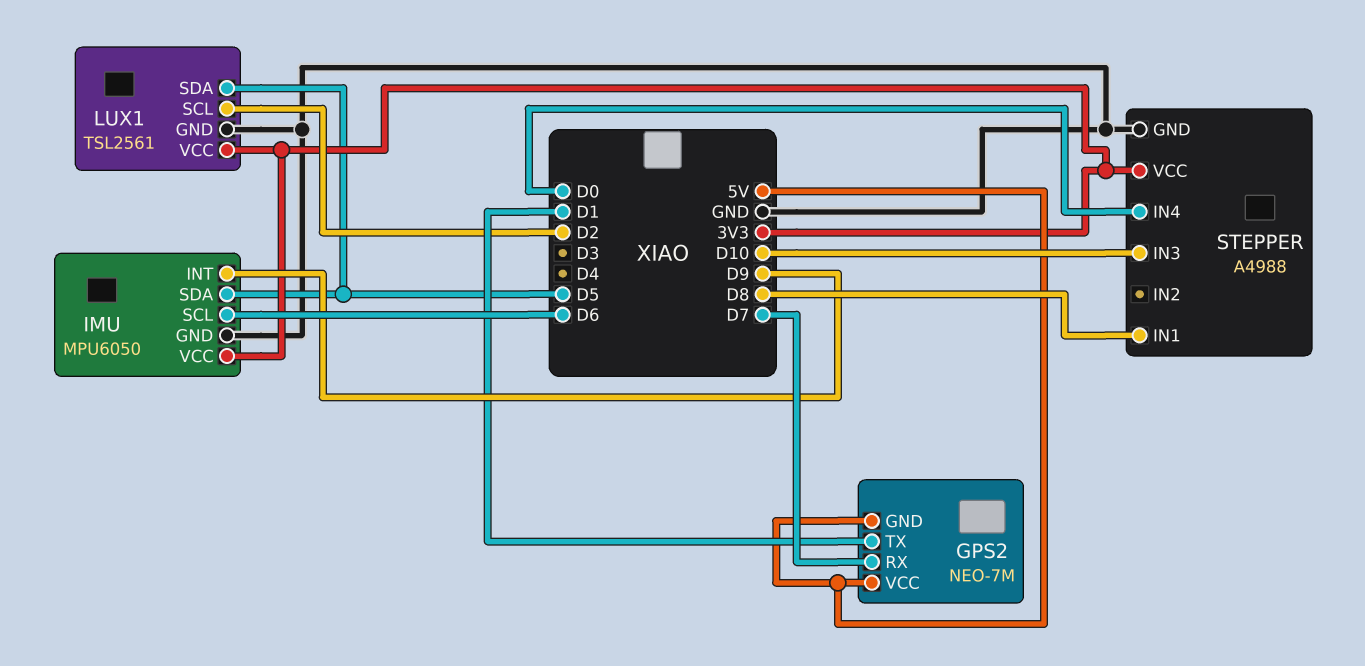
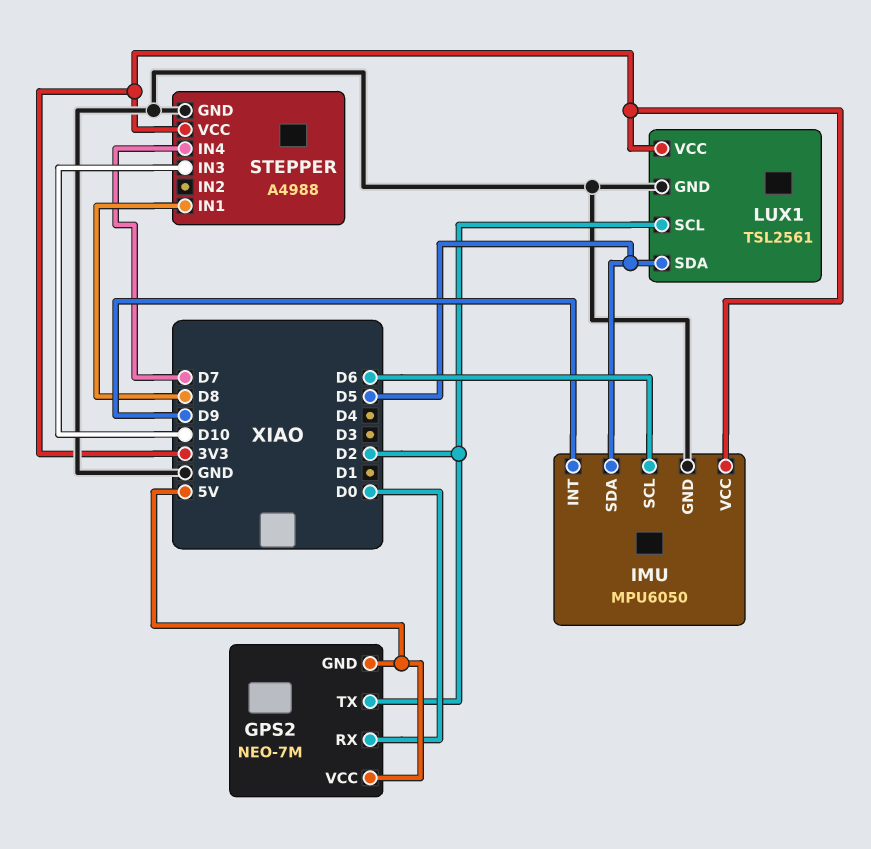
GPS2 pin RX: D7 -> D0
GPS2 pin TX: D1 -> D2
STEPPER pin IN4: D0 -> D7

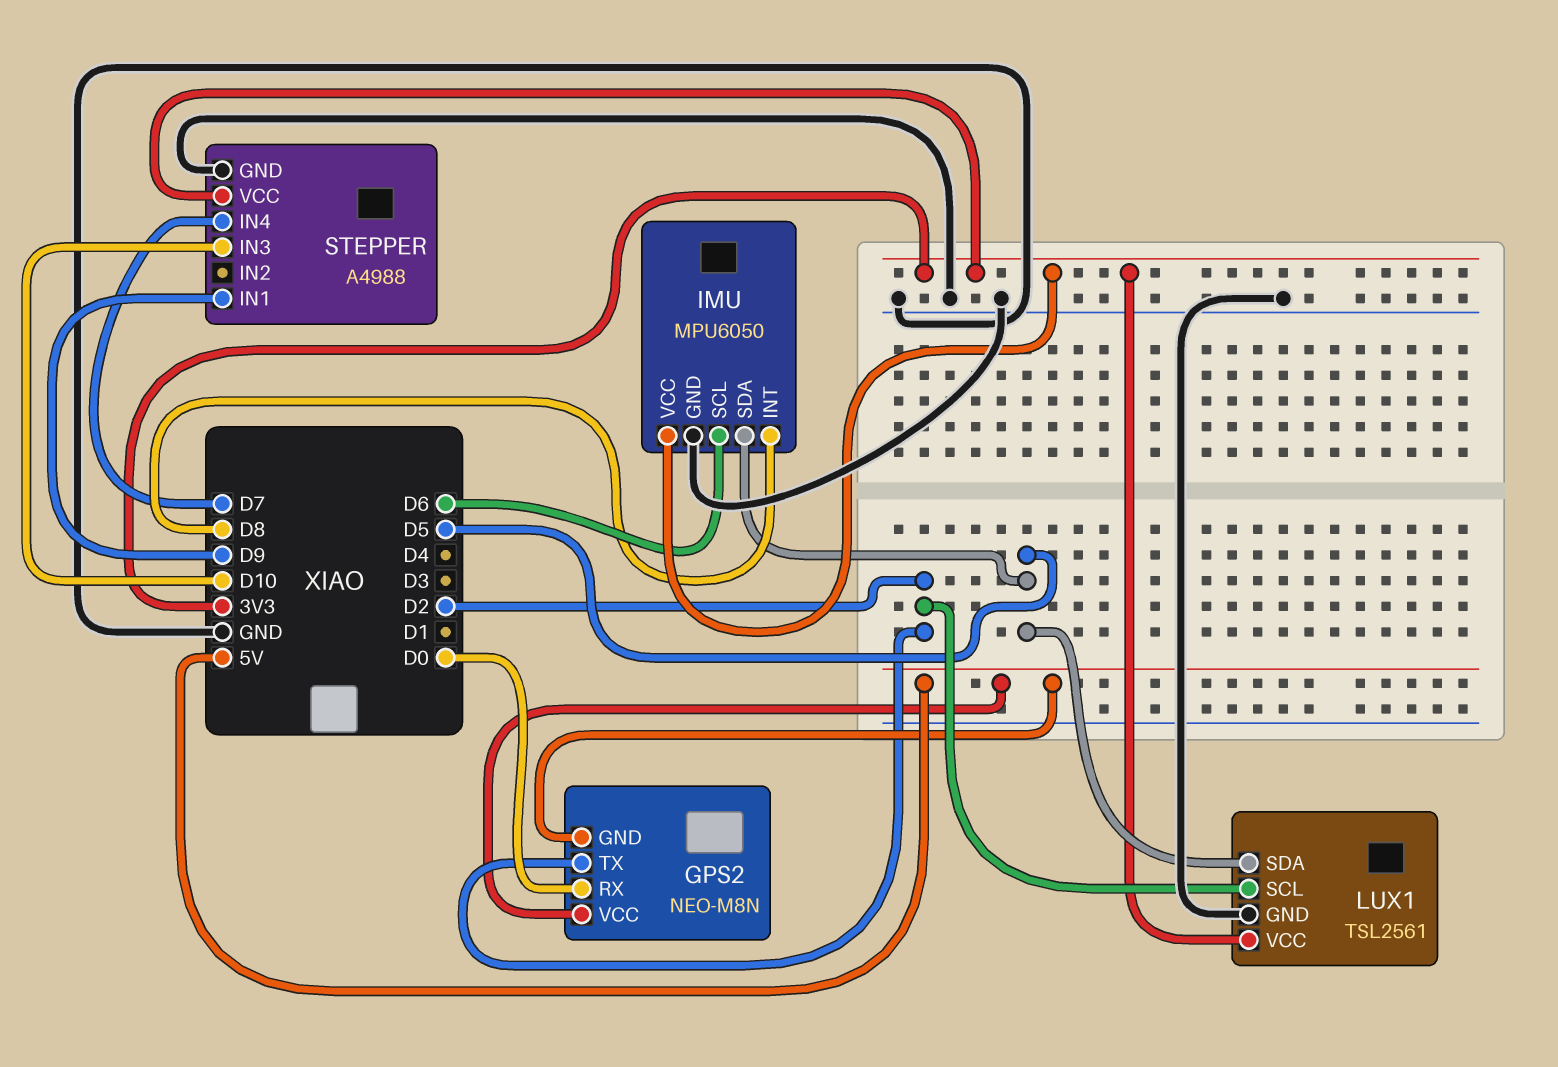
GPS2: NEO-7M -> NEO-M8N
IMU pin INT: D9 -> D8
STEPPER pin IN1: D8 -> D9

